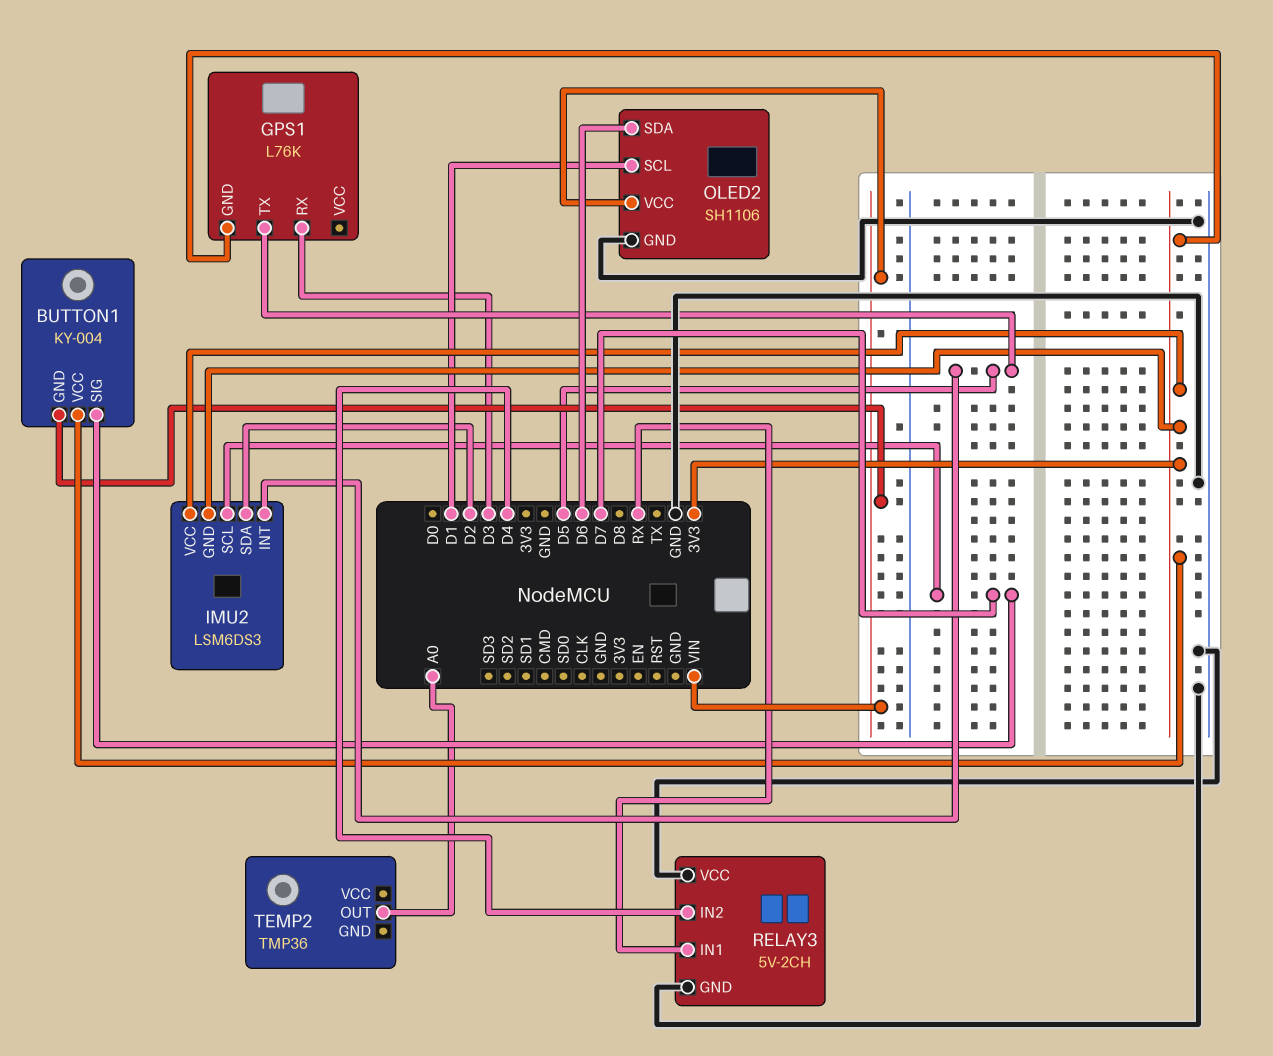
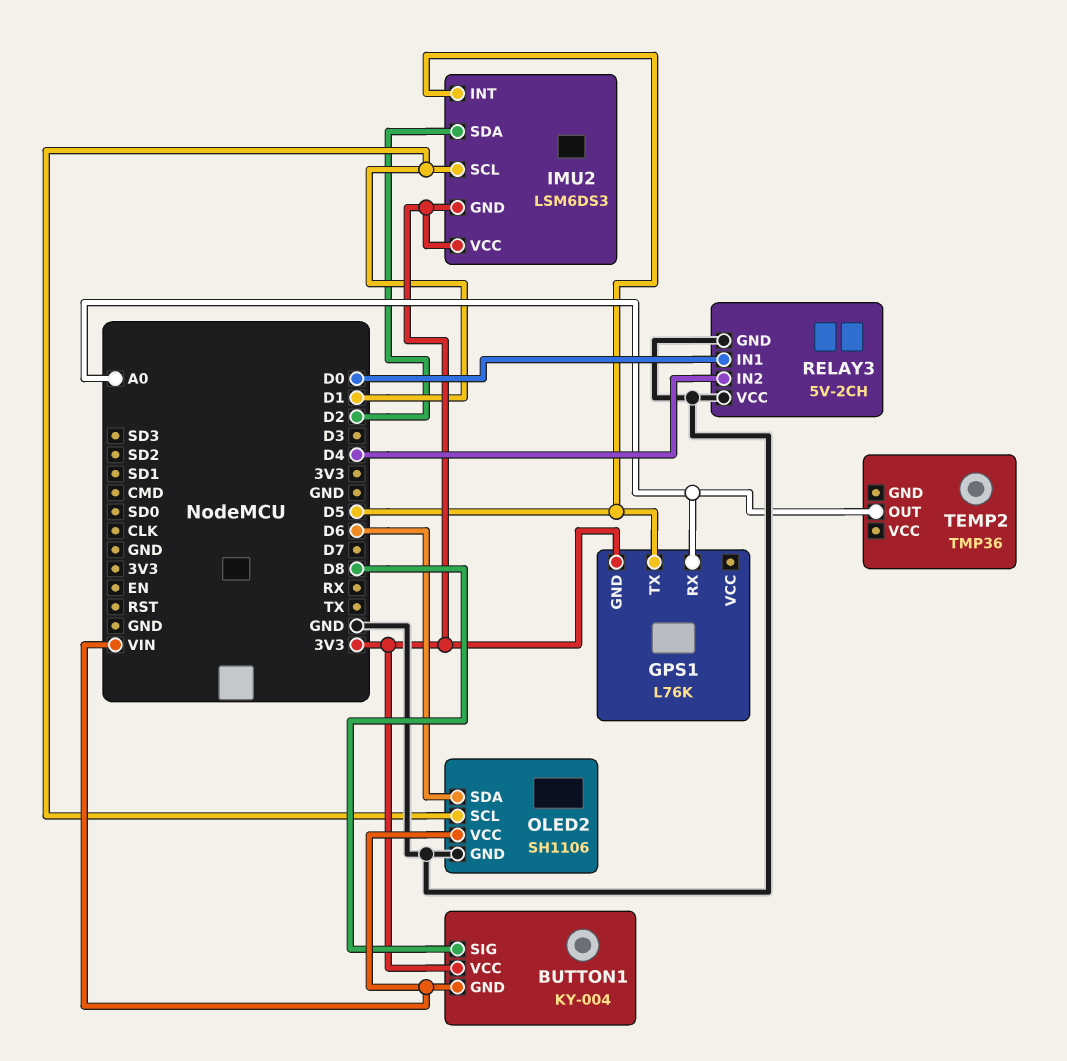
BUTTON1 pin SIG: D7 -> D8
GPS1 pin RX: D3 -> A0
IMU2 pin SCL: D7 -> D1
RELAY3 pin IN1: RX -> D0

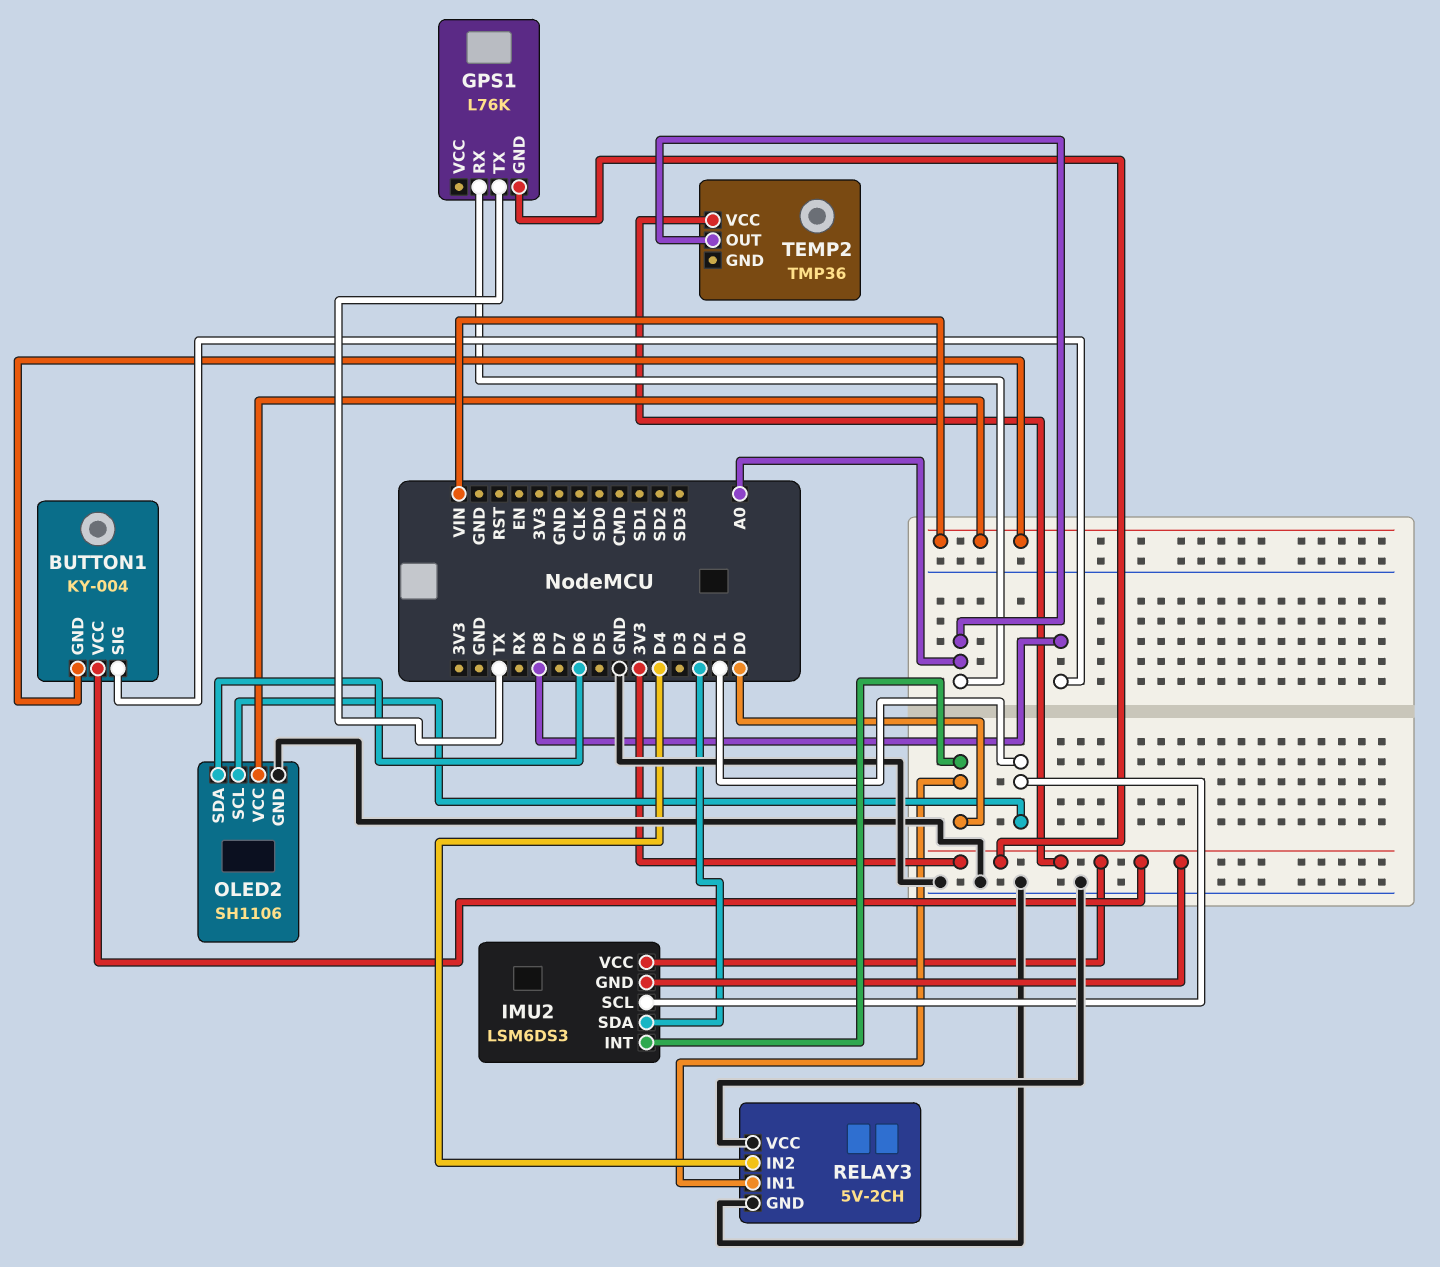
GPS1 pin TX: D5 -> TX
IMU2 pin INT: D5 -> D0
TEMP2 pin VCC: none -> 3V3

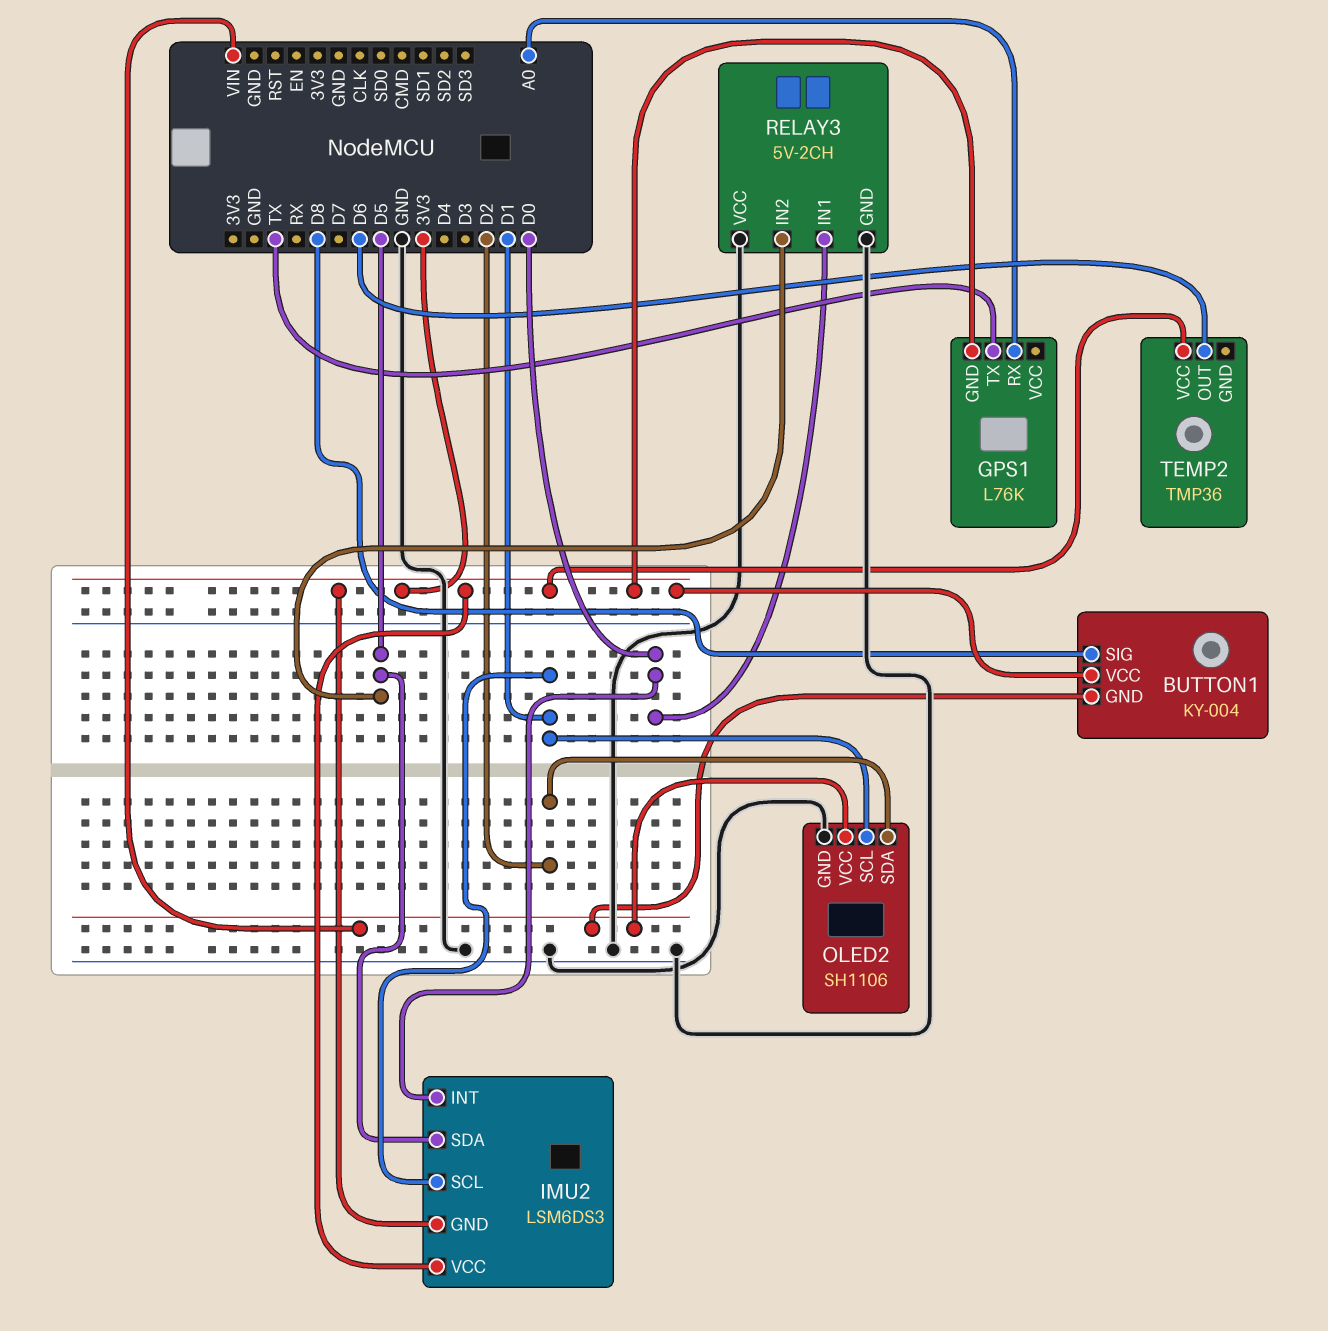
IMU2 pin SDA: D2 -> D5
OLED2 pin SDA: D6 -> D2
RELAY3 pin IN2: D4 -> D5
TEMP2 pin OUT: A0 -> D6

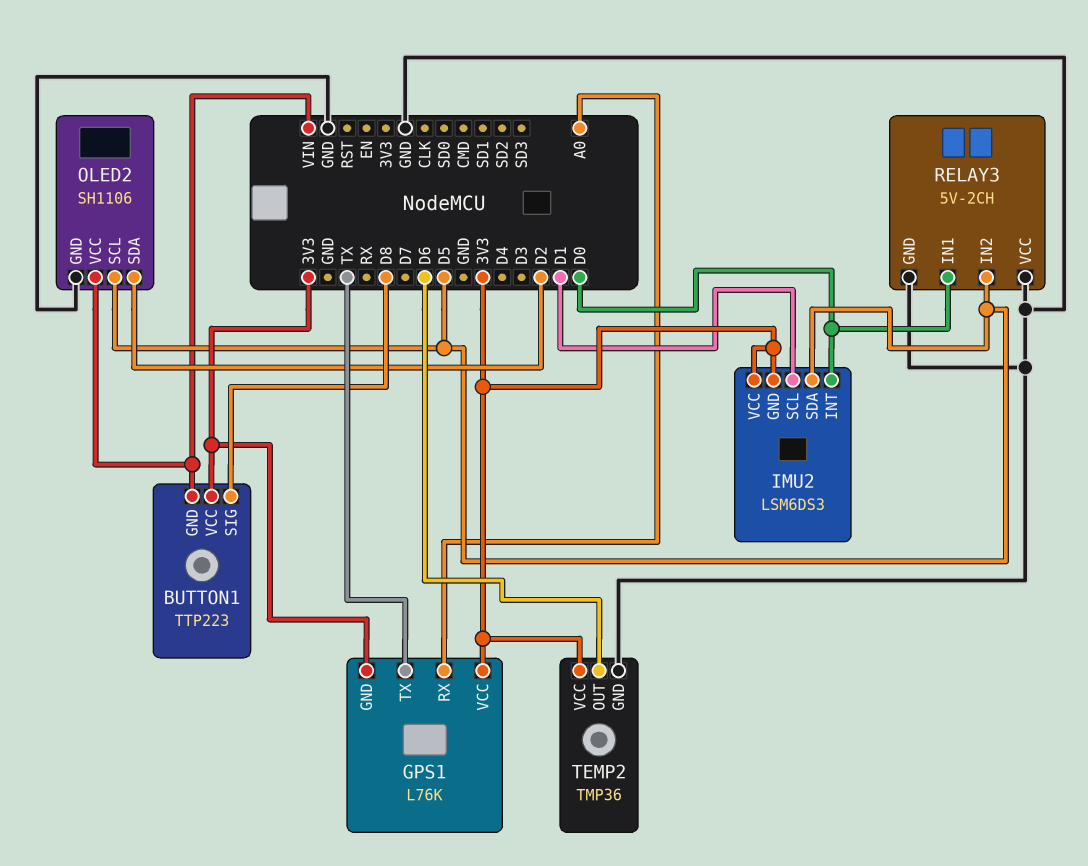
BUTTON1: KY-004 -> TTP223
GPS1 pin VCC: none -> 3V3
OLED2 pin SCL: D1 -> D5
TEMP2 pin GND: none -> GND

